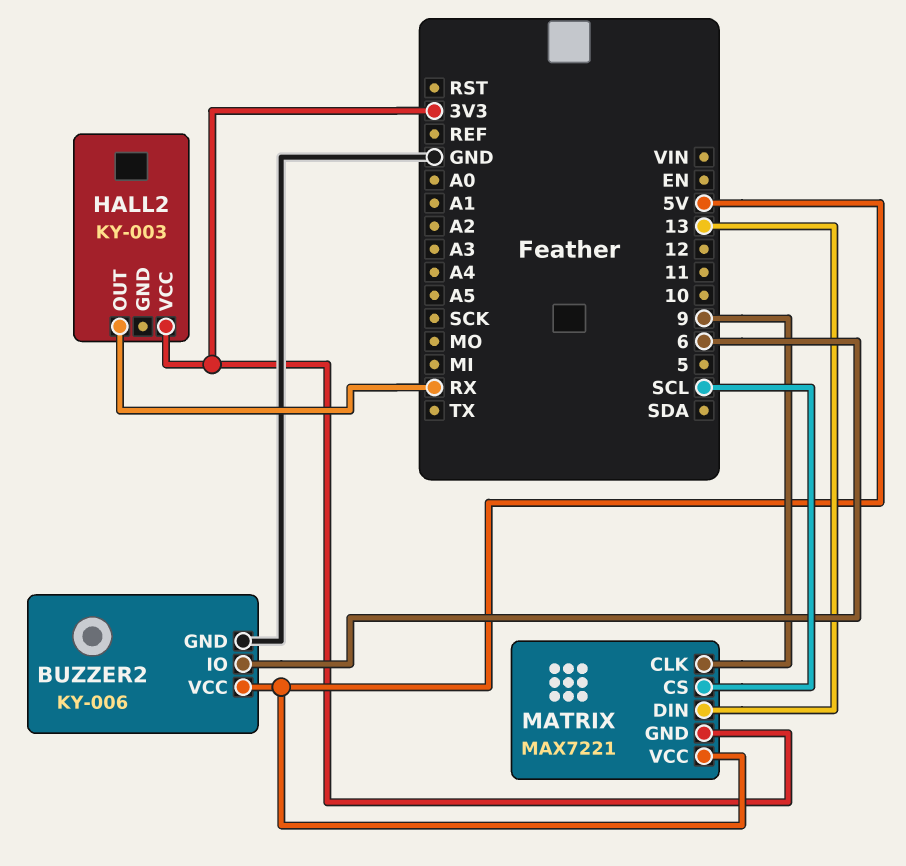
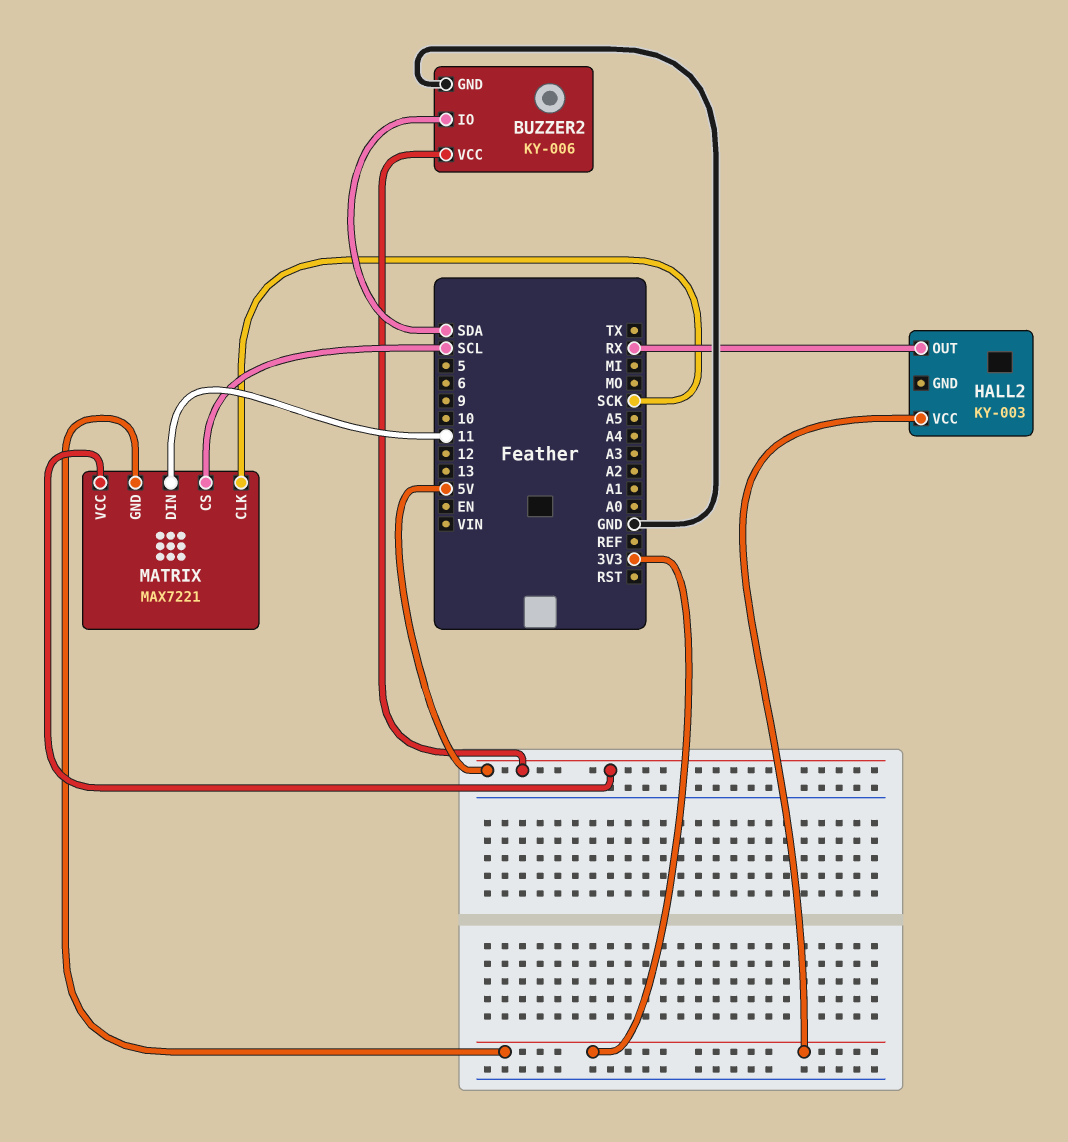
BUZZER2 pin IO: 6 -> SDA
MATRIX pin CLK: 9 -> SCK
MATRIX pin DIN: 13 -> 11

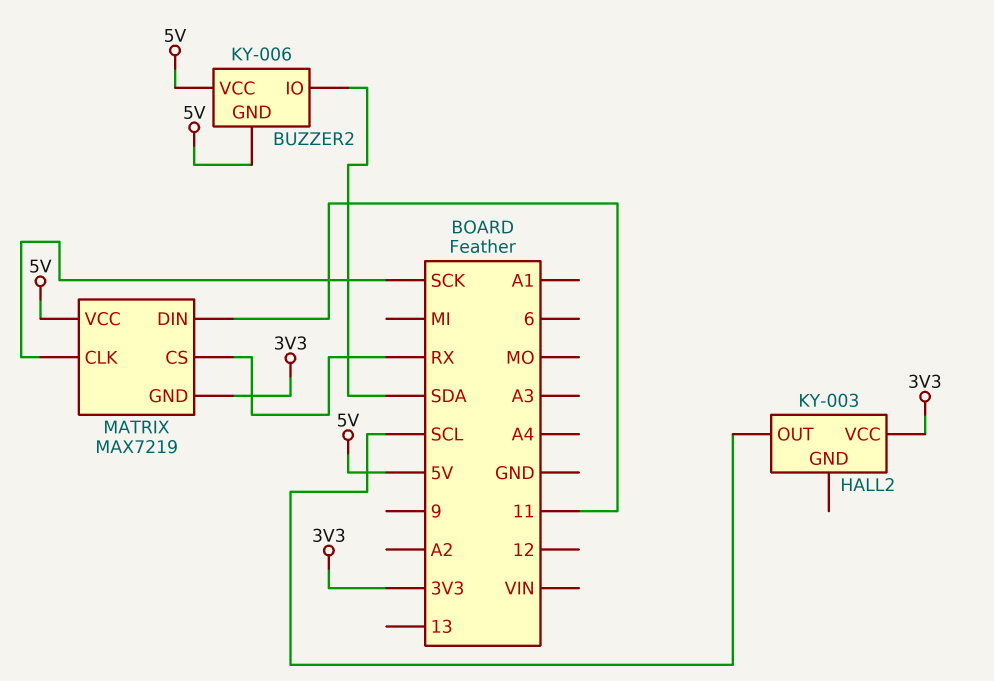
BUZZER2 pin GND: GND -> 5V
HALL2 pin OUT: RX -> SCL
MATRIX: MAX7221 -> MAX7219
MATRIX pin CS: SCL -> RX

